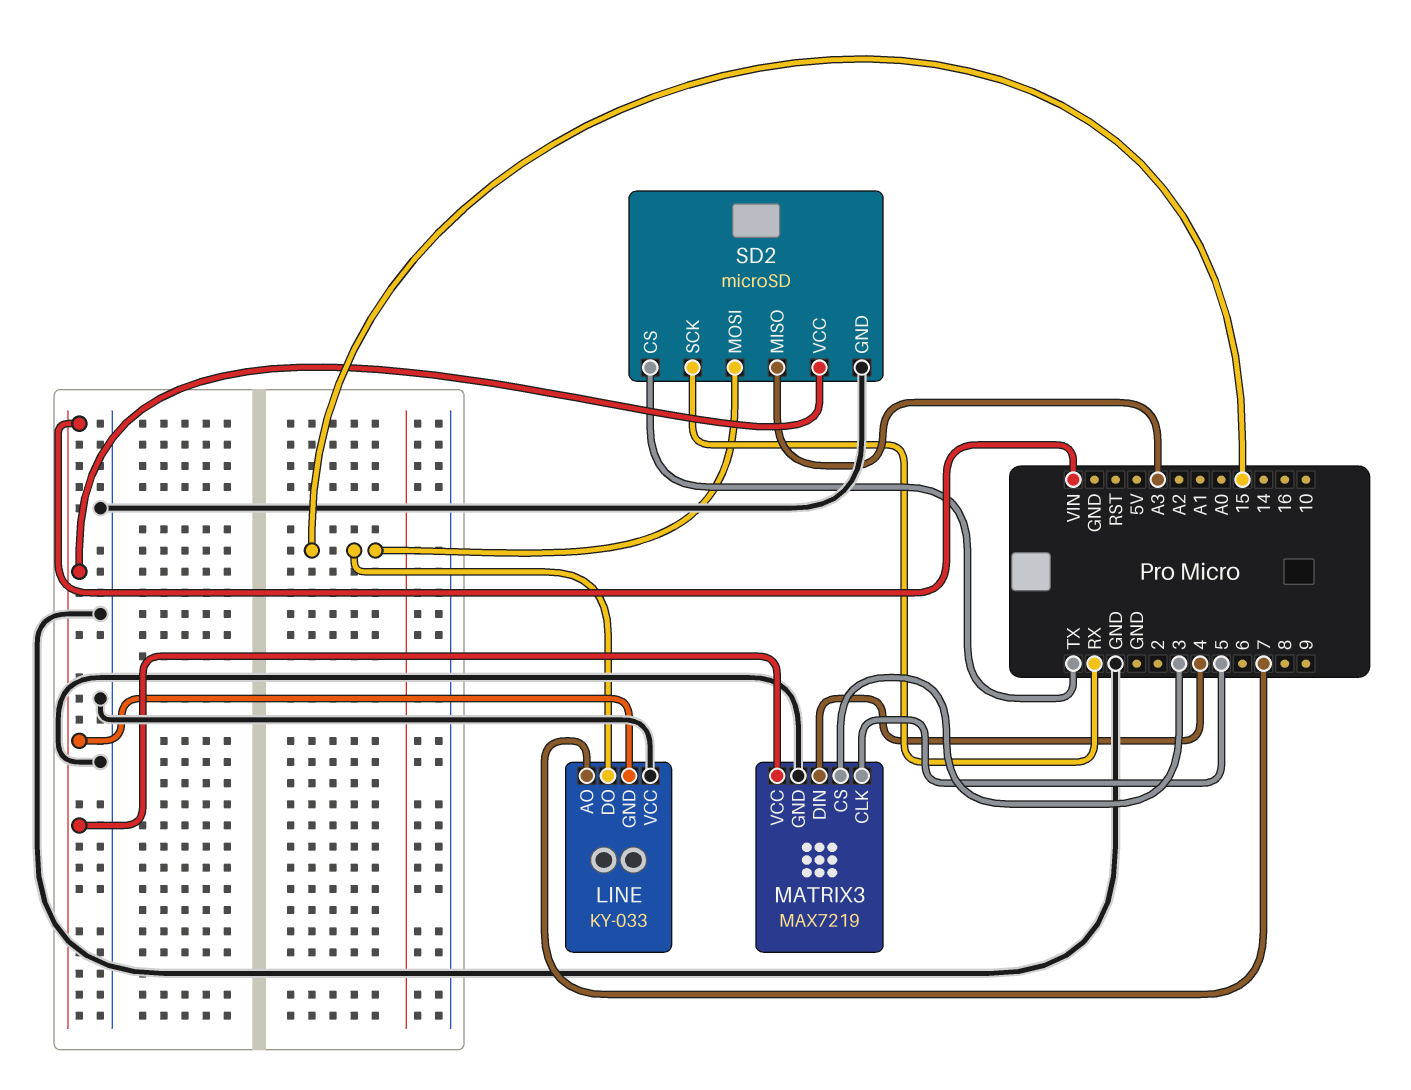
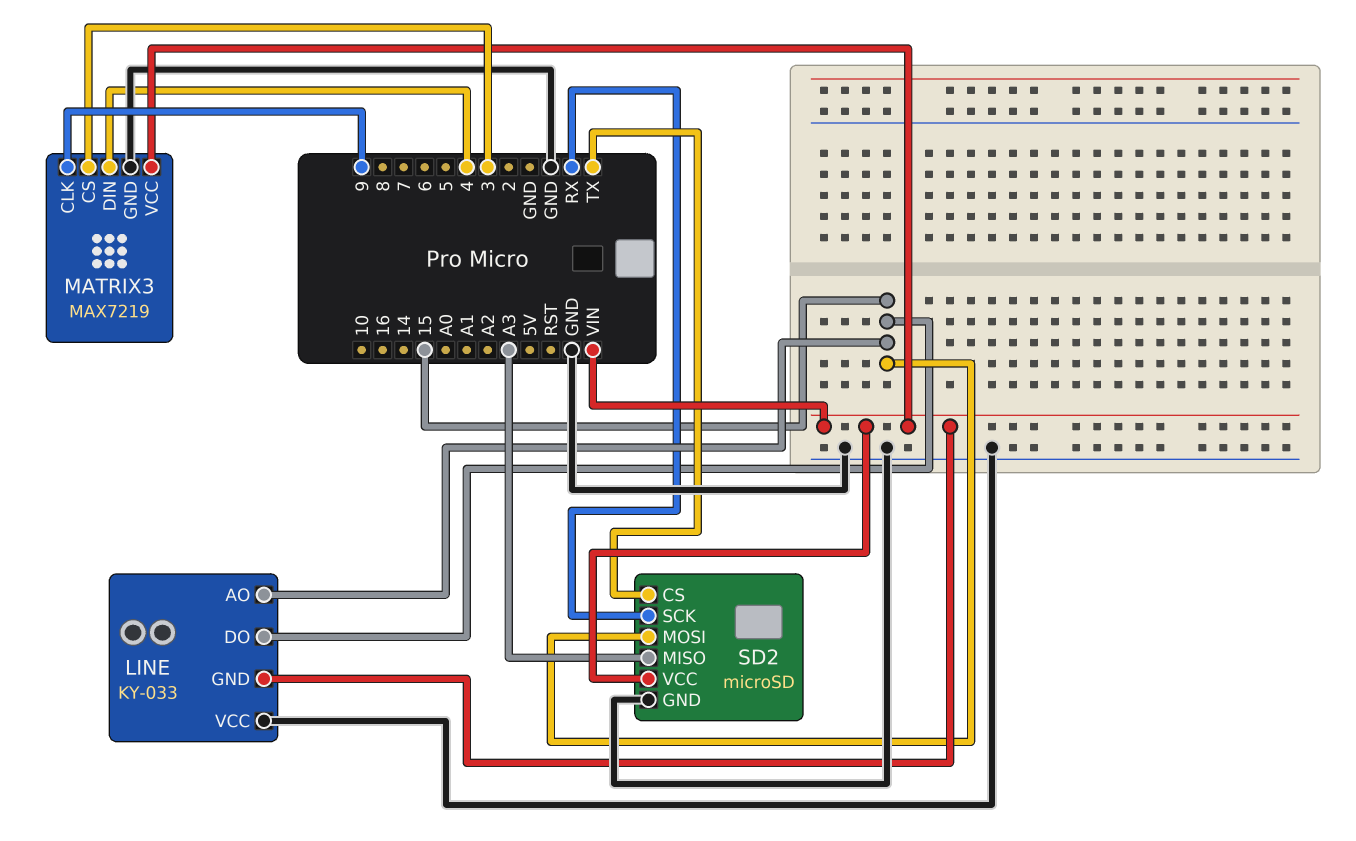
LINE pin AO: 7 -> 15
MATRIX3 pin CLK: 5 -> 9

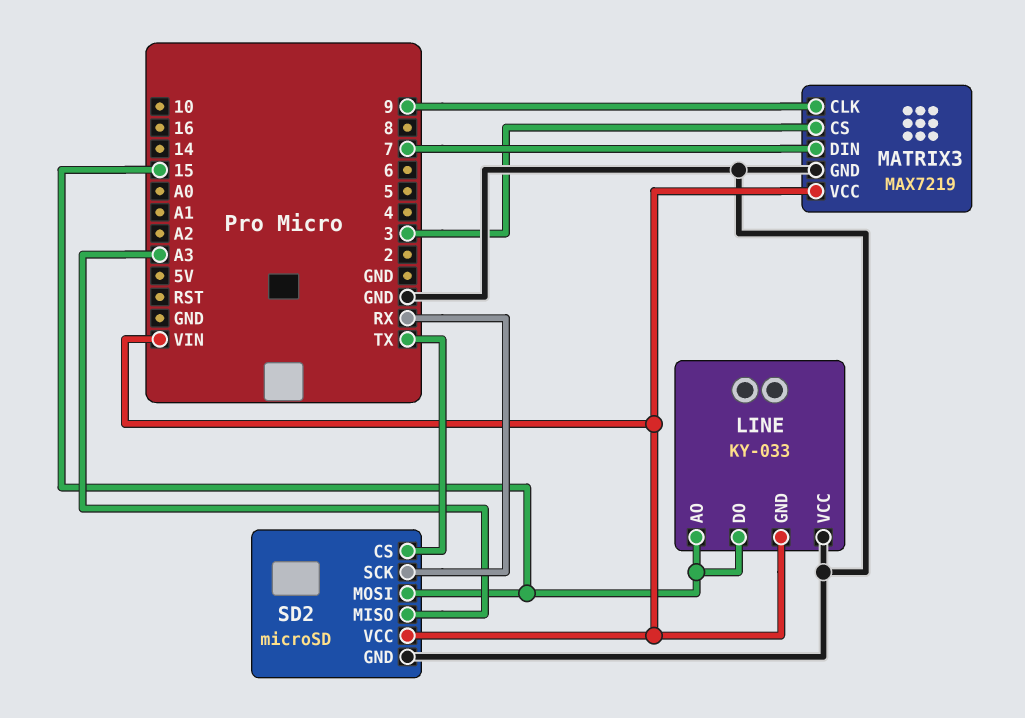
MATRIX3 pin DIN: 4 -> 7

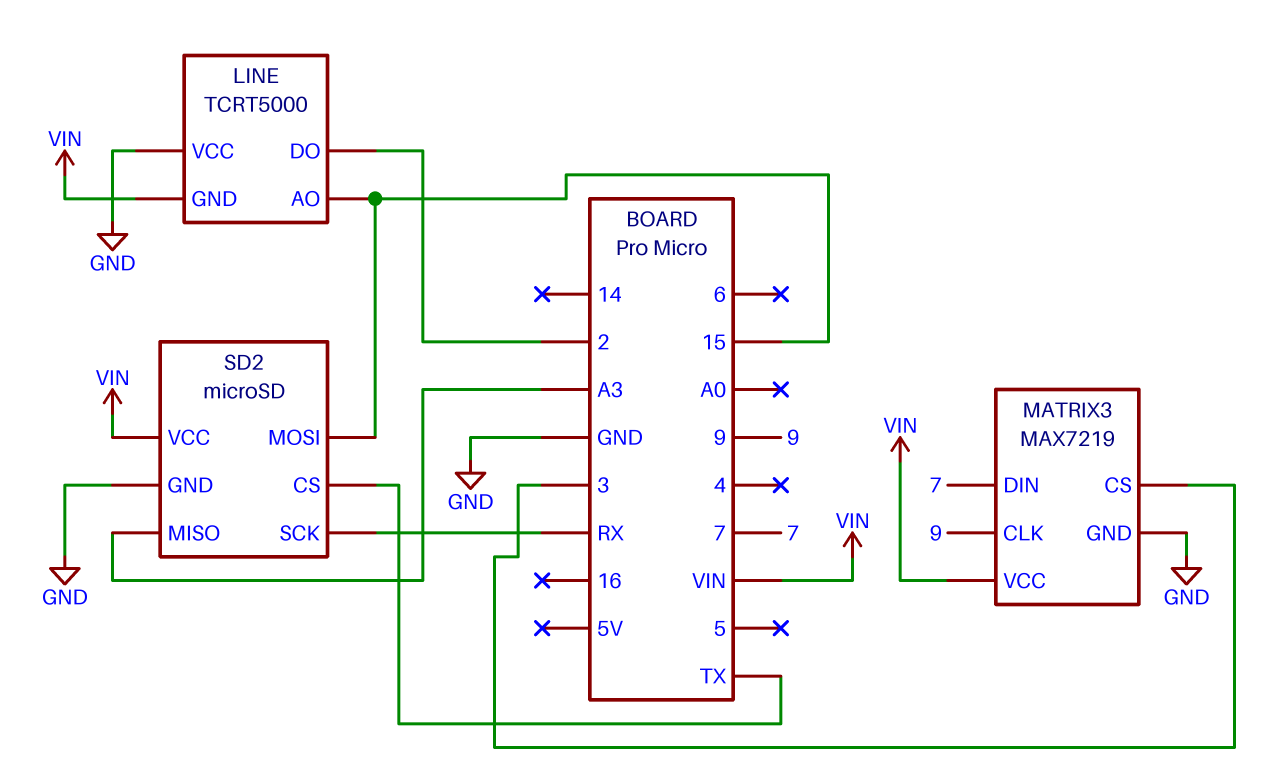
LINE: KY-033 -> TCRT5000
LINE pin DO: 15 -> 2

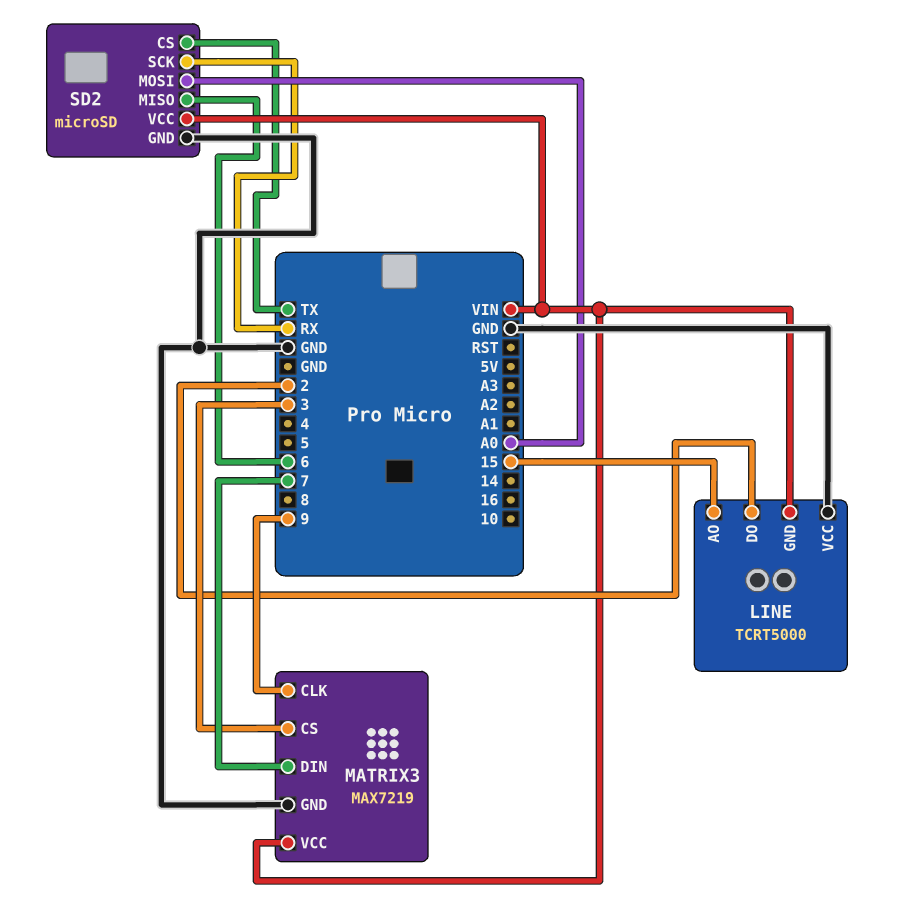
SD2 pin MISO: A3 -> 6
SD2 pin MOSI: 15 -> A0

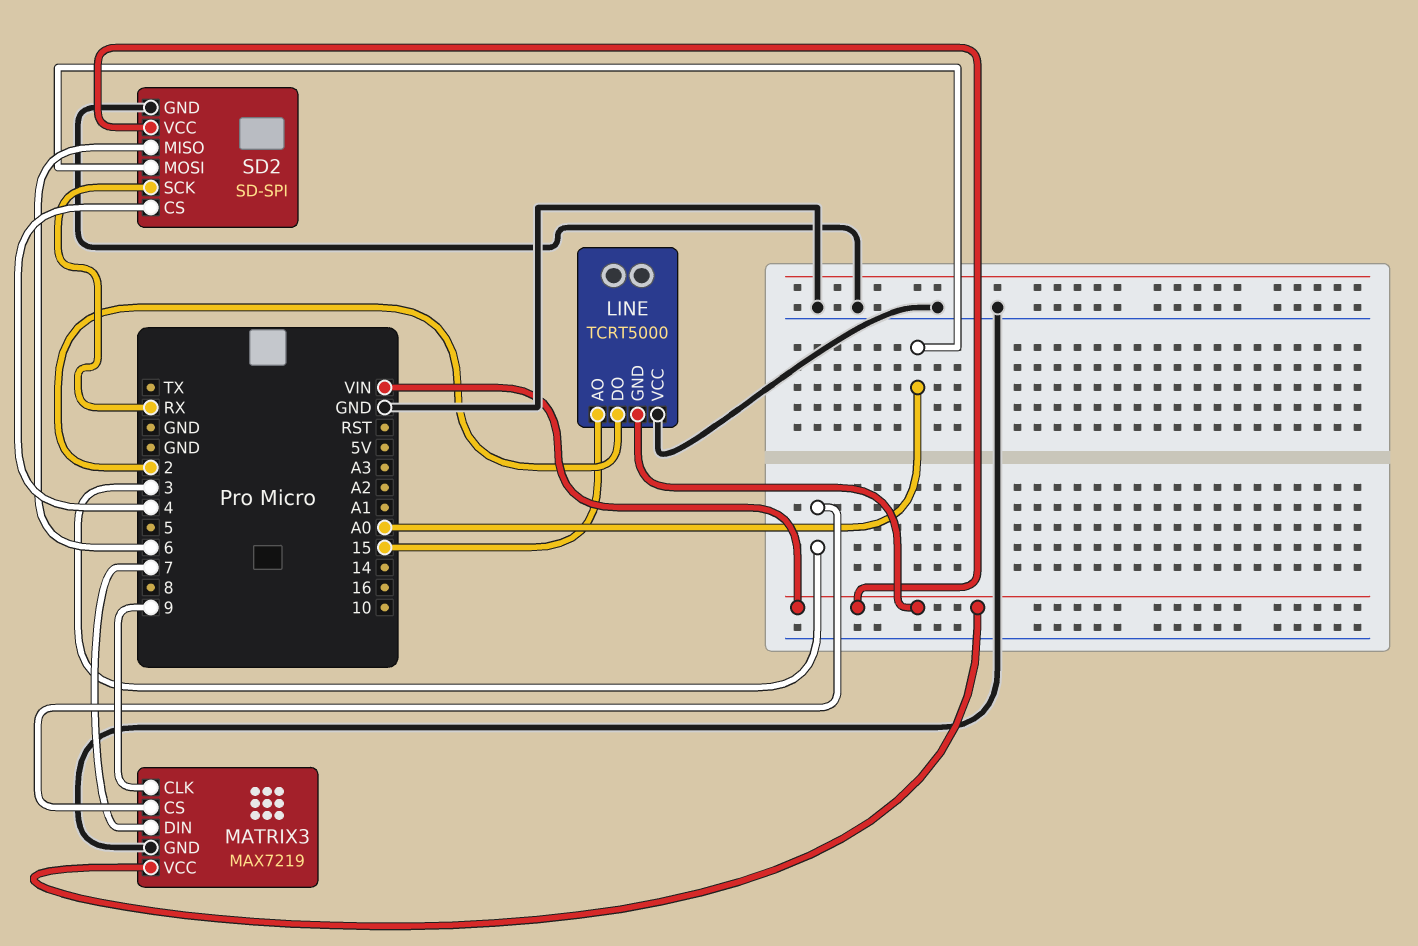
SD2: microSD -> SD-SPI
SD2 pin CS: TX -> 4

